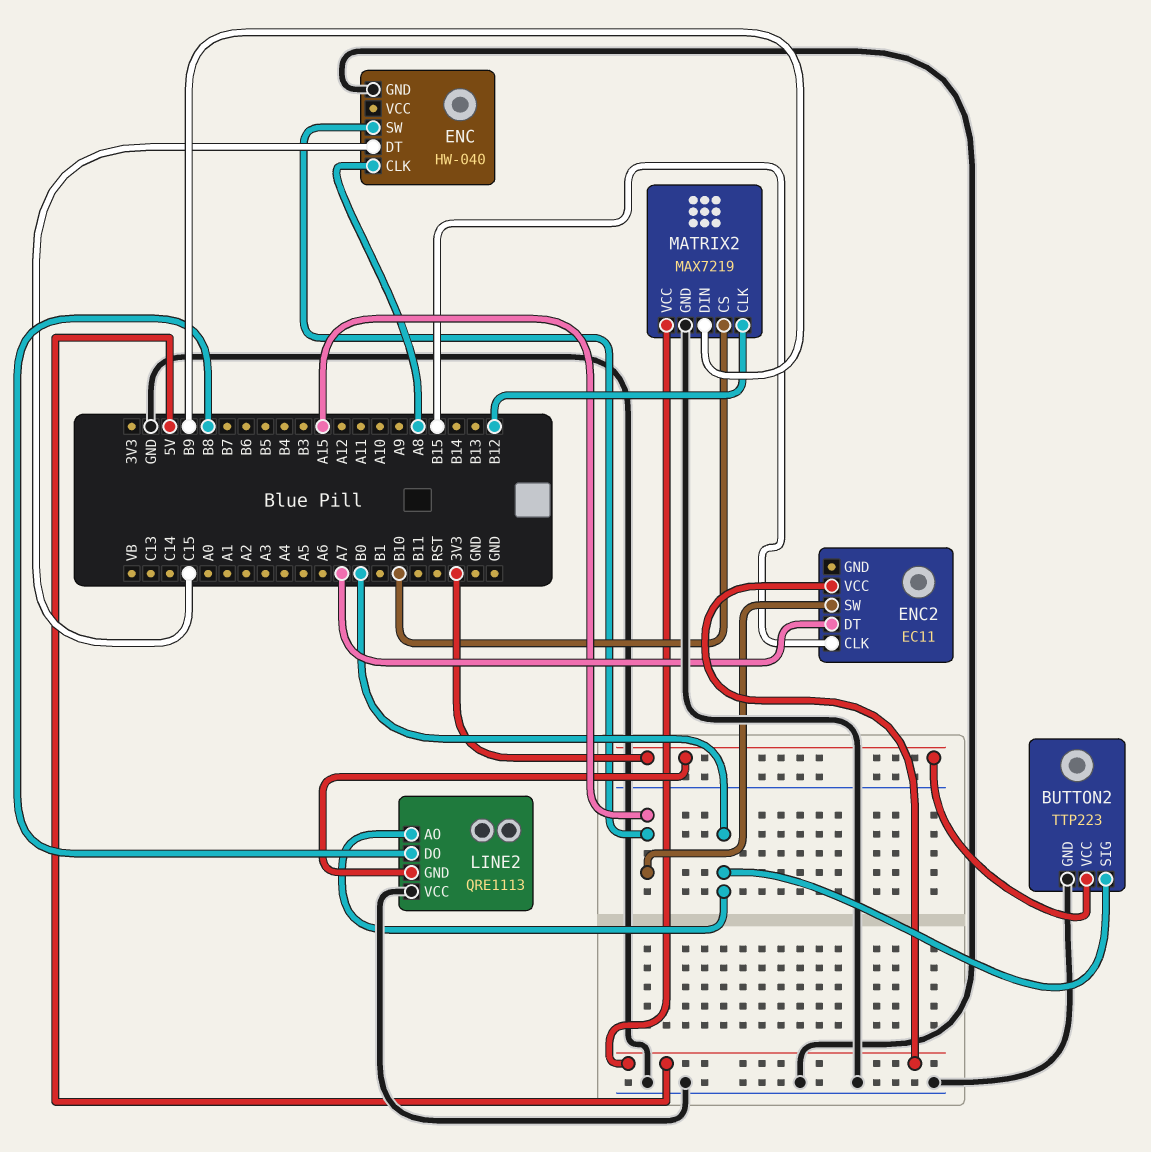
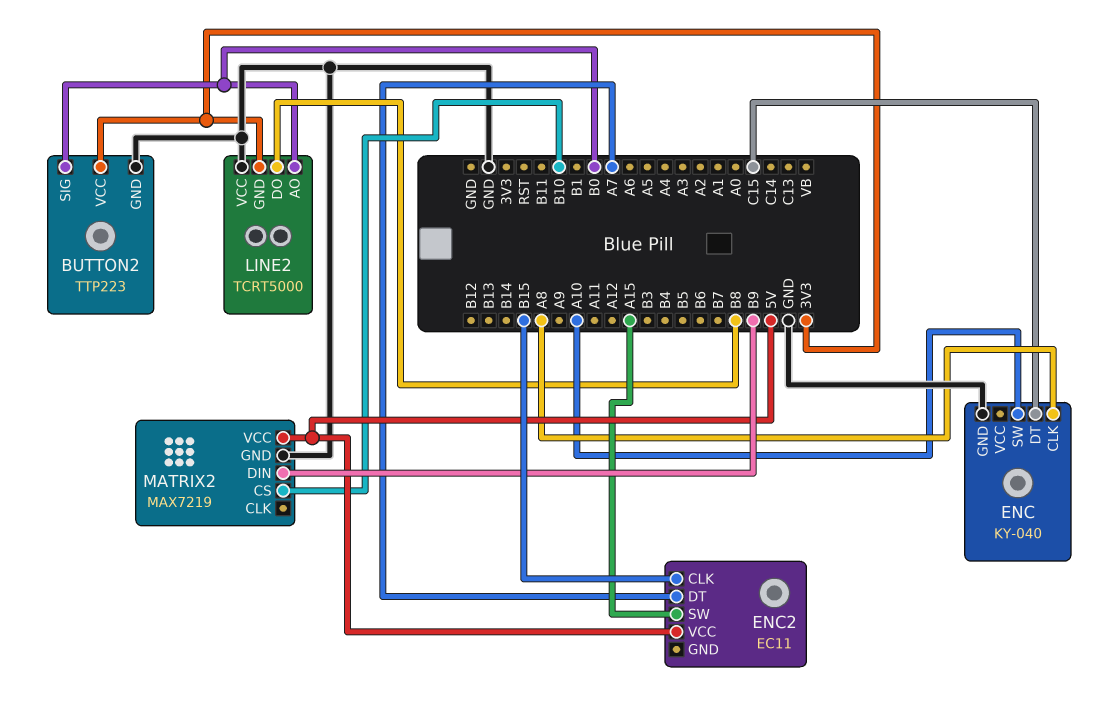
ENC: HW-040 -> KY-040
ENC pin SW: A15 -> A10
LINE2: QRE1113 -> TCRT5000
MATRIX2 pin CLK: B12 -> none

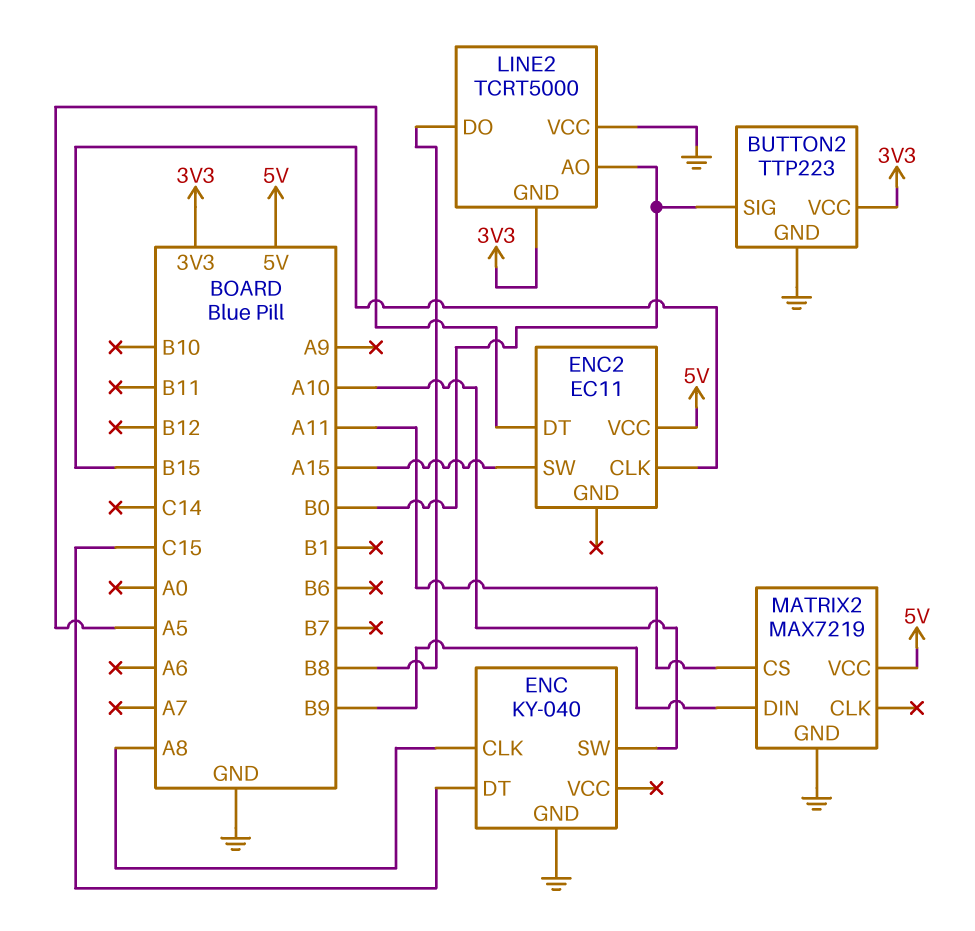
ENC2 pin DT: A7 -> A5
MATRIX2 pin CS: B10 -> A11

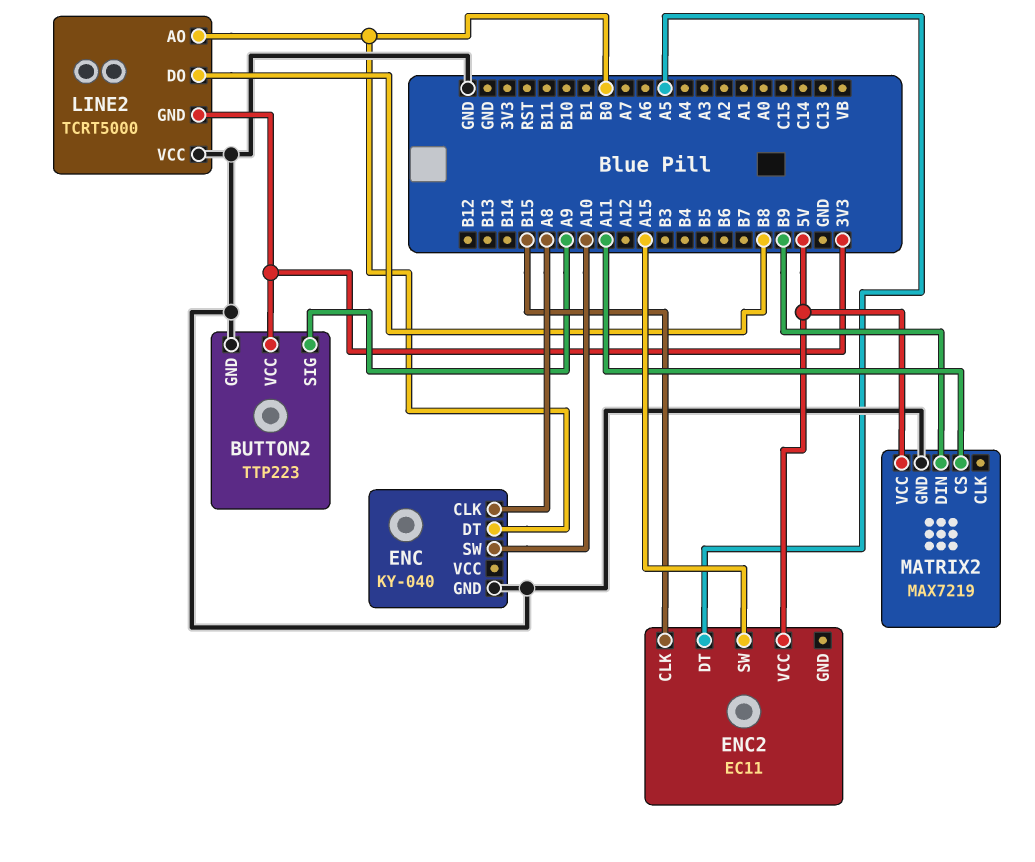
BUTTON2 pin SIG: B0 -> A9
ENC pin DT: C15 -> B0

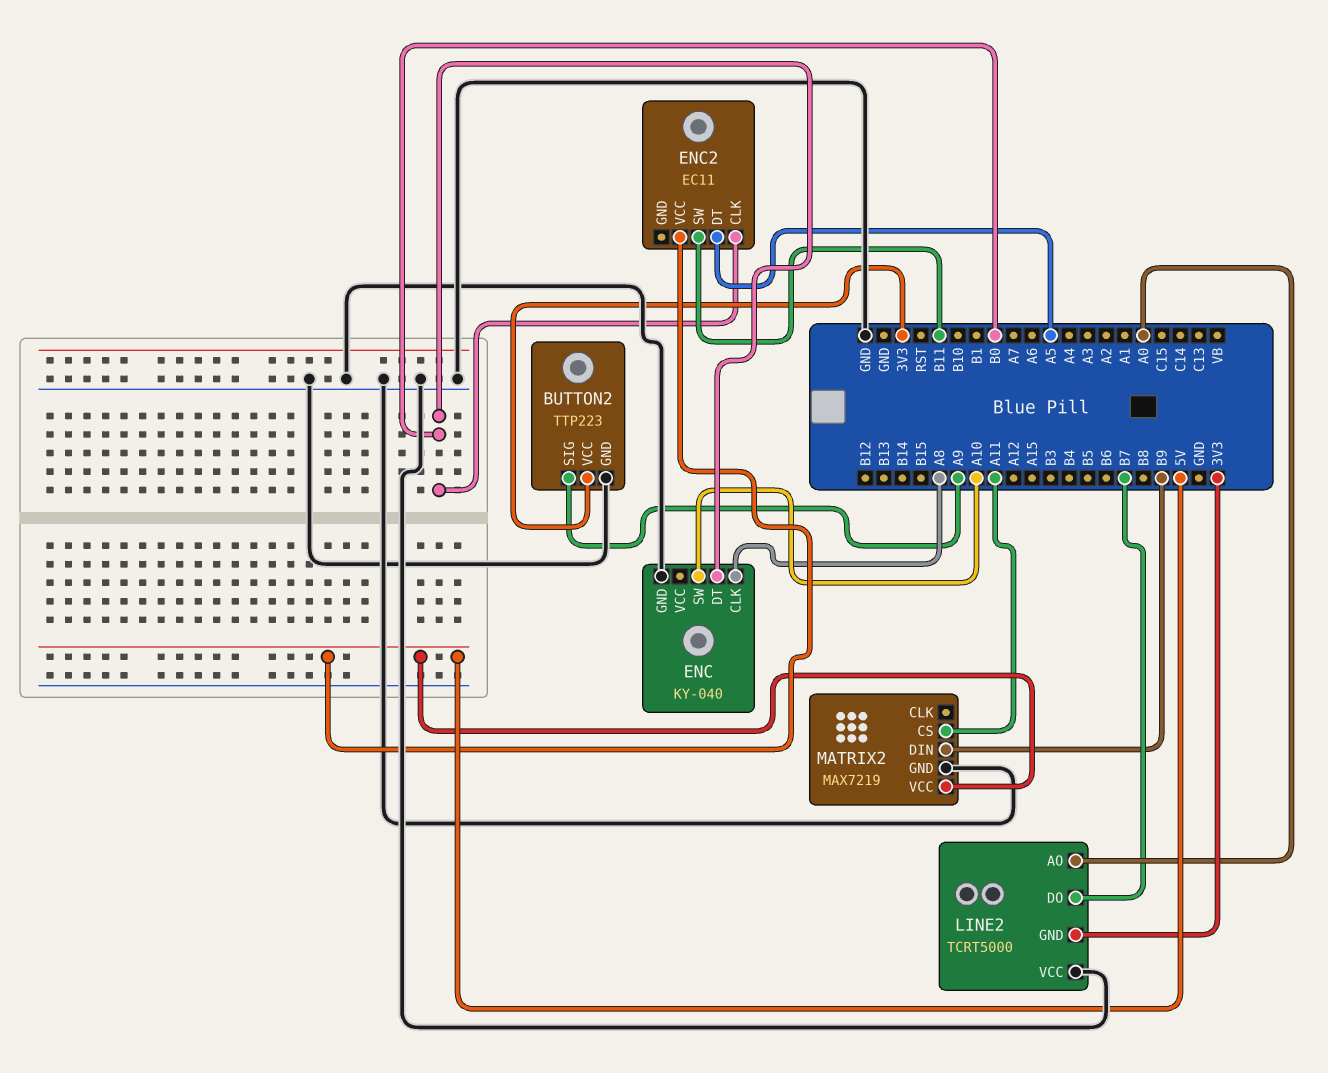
ENC2 pin CLK: B15 -> B0
ENC2 pin SW: A15 -> B11
LINE2 pin AO: B0 -> A0
LINE2 pin DO: B8 -> B7

